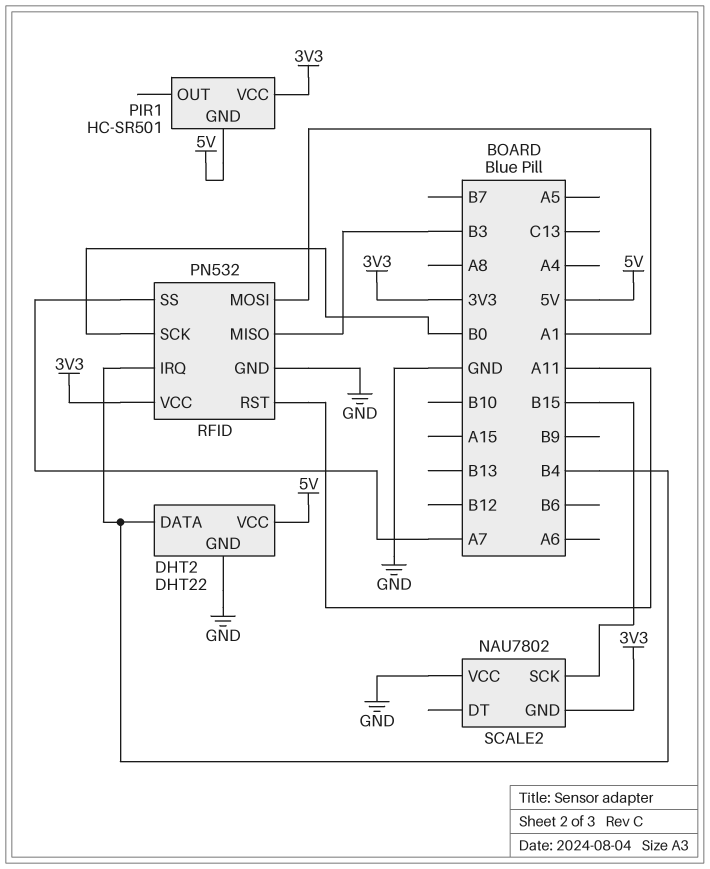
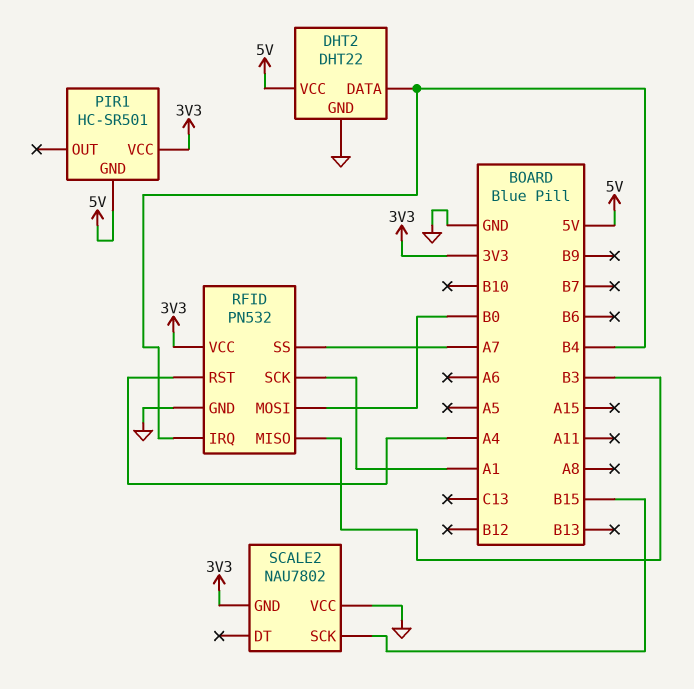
RFID pin MOSI: A1 -> B0
RFID pin RST: A11 -> A4
RFID pin SCK: B0 -> A1

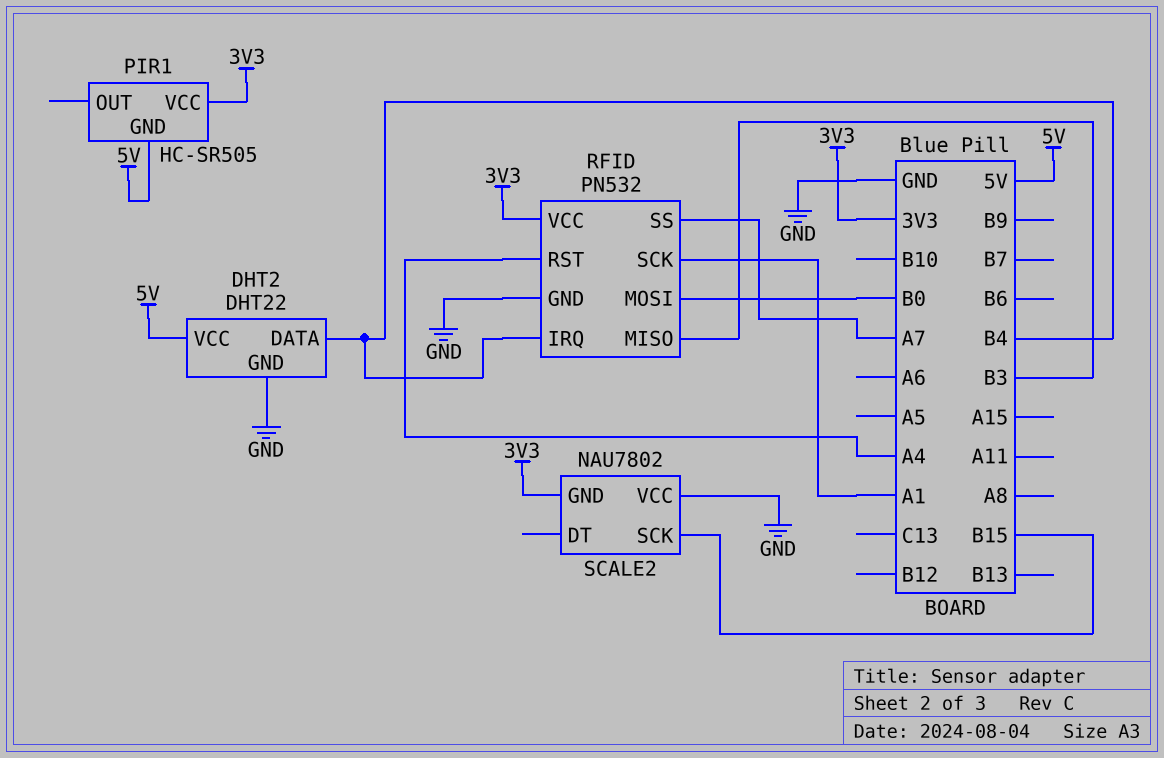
PIR1: HC-SR501 -> HC-SR505

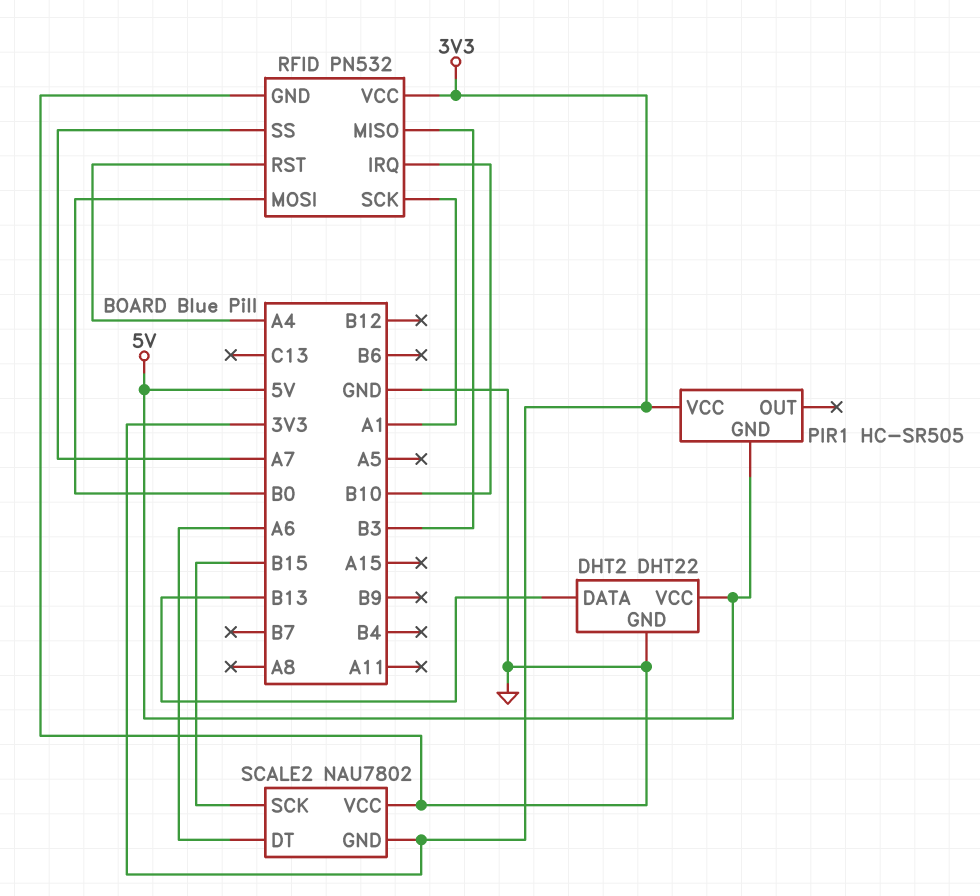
DHT2 pin DATA: B4 -> B13
RFID pin IRQ: B4 -> B10
SCALE2 pin DT: none -> A6

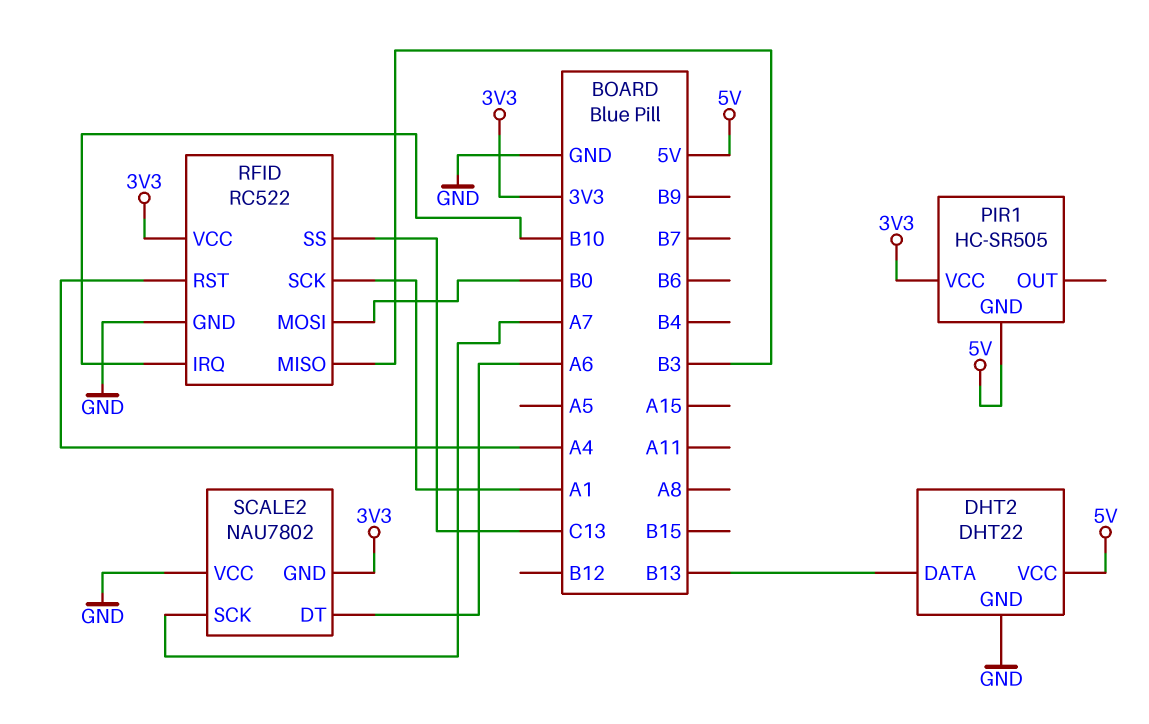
RFID: PN532 -> RC522
RFID pin SS: A7 -> C13
SCALE2 pin SCK: B15 -> A7

